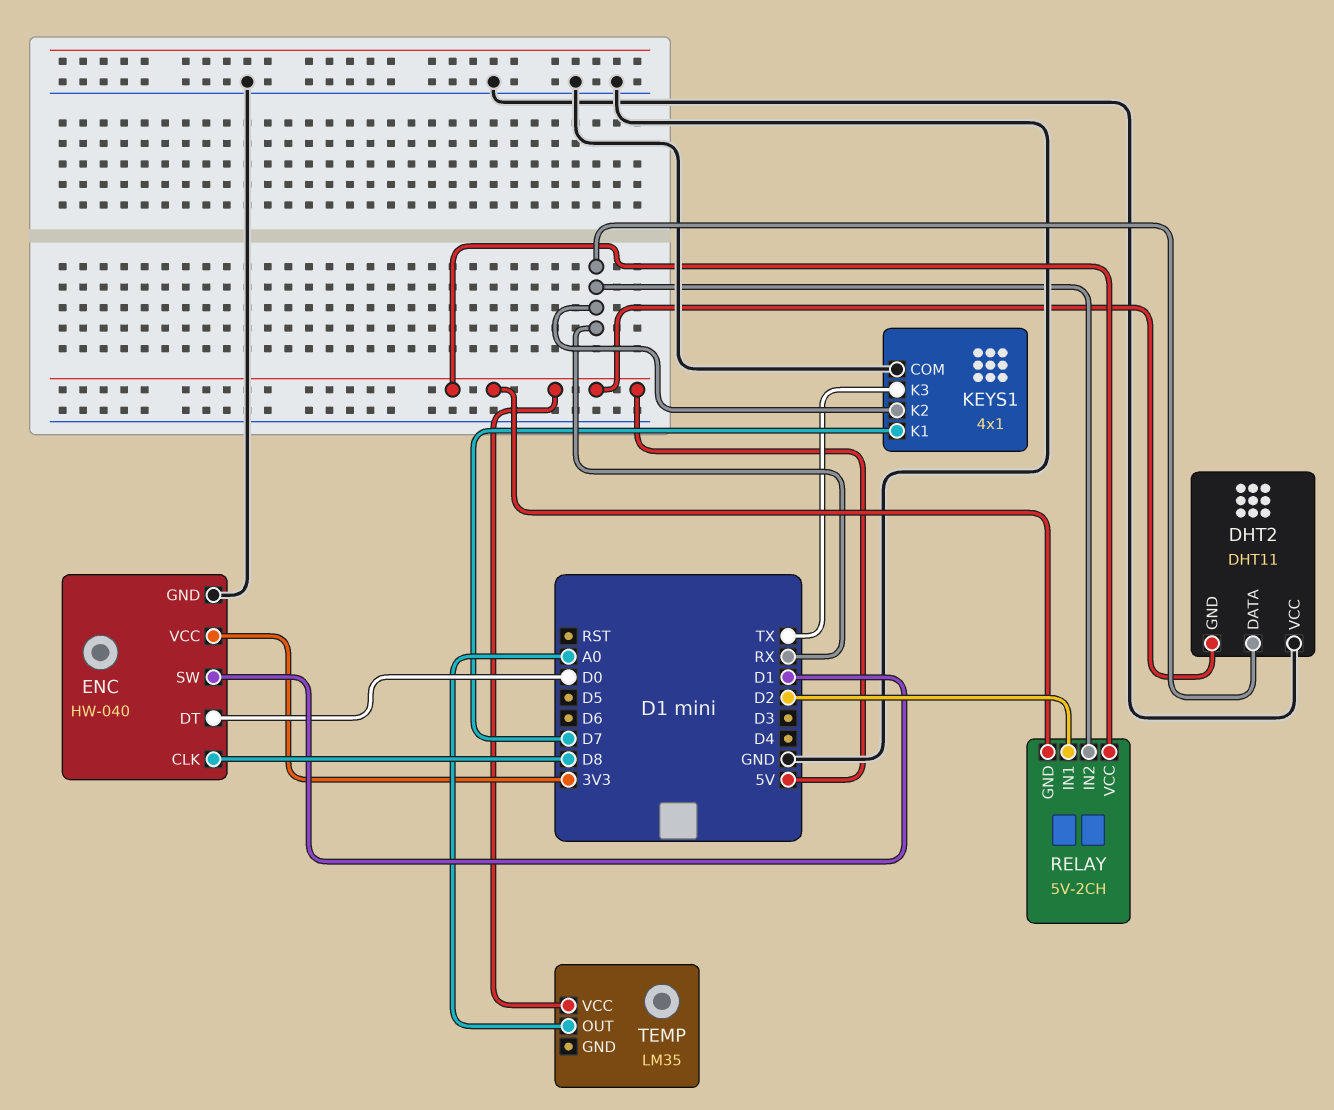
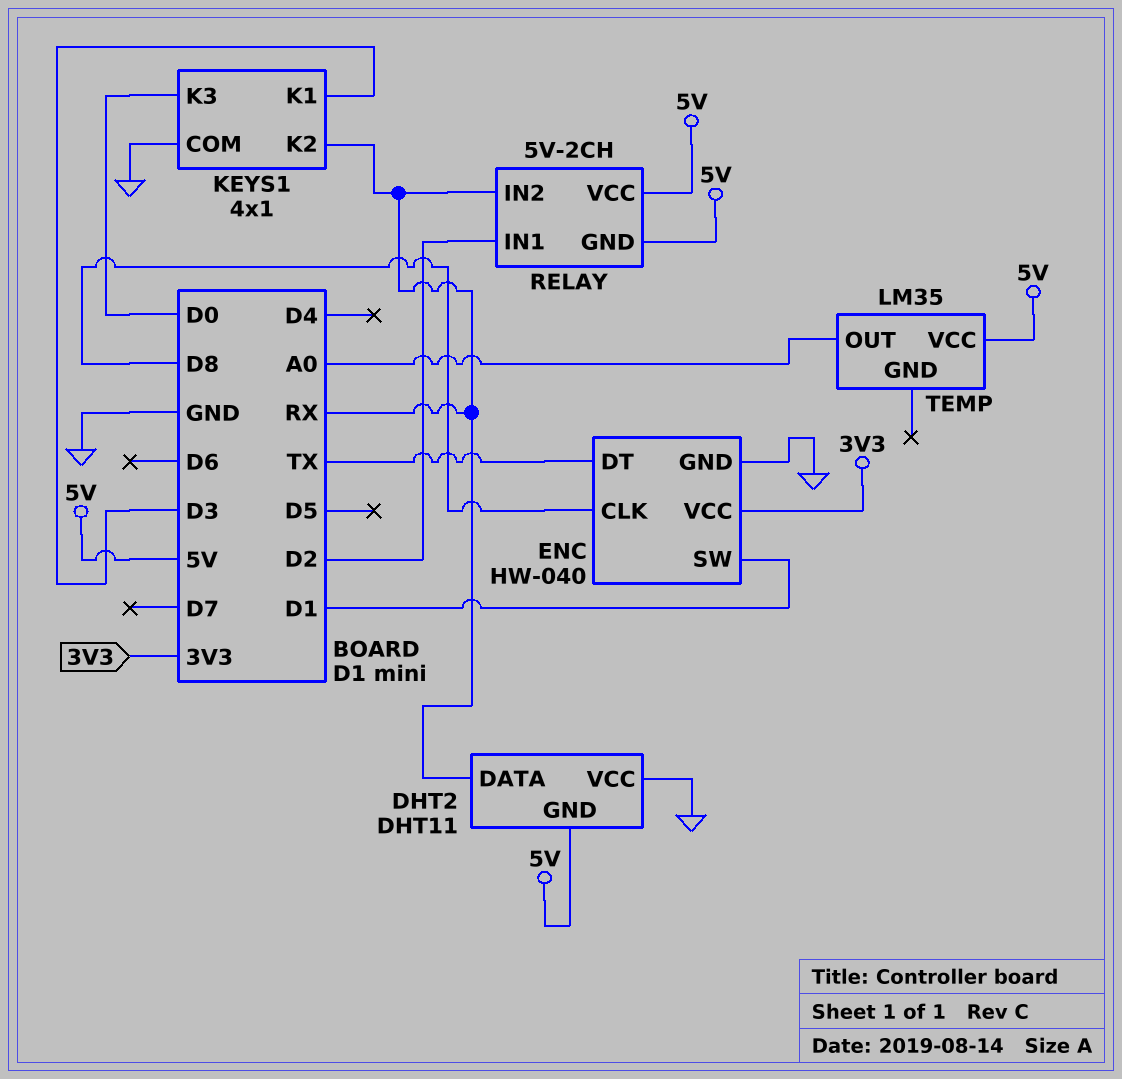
ENC pin DT: D0 -> TX
KEYS1 pin K1: D7 -> D3
KEYS1 pin K3: TX -> D0

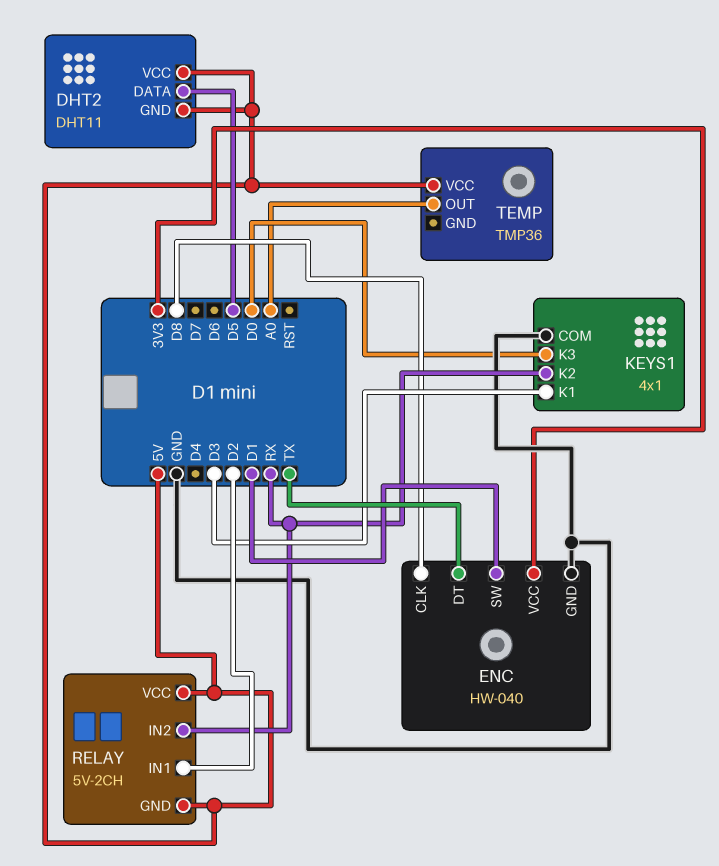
DHT2 pin DATA: RX -> D5
DHT2 pin VCC: GND -> 5V
TEMP: LM35 -> TMP36

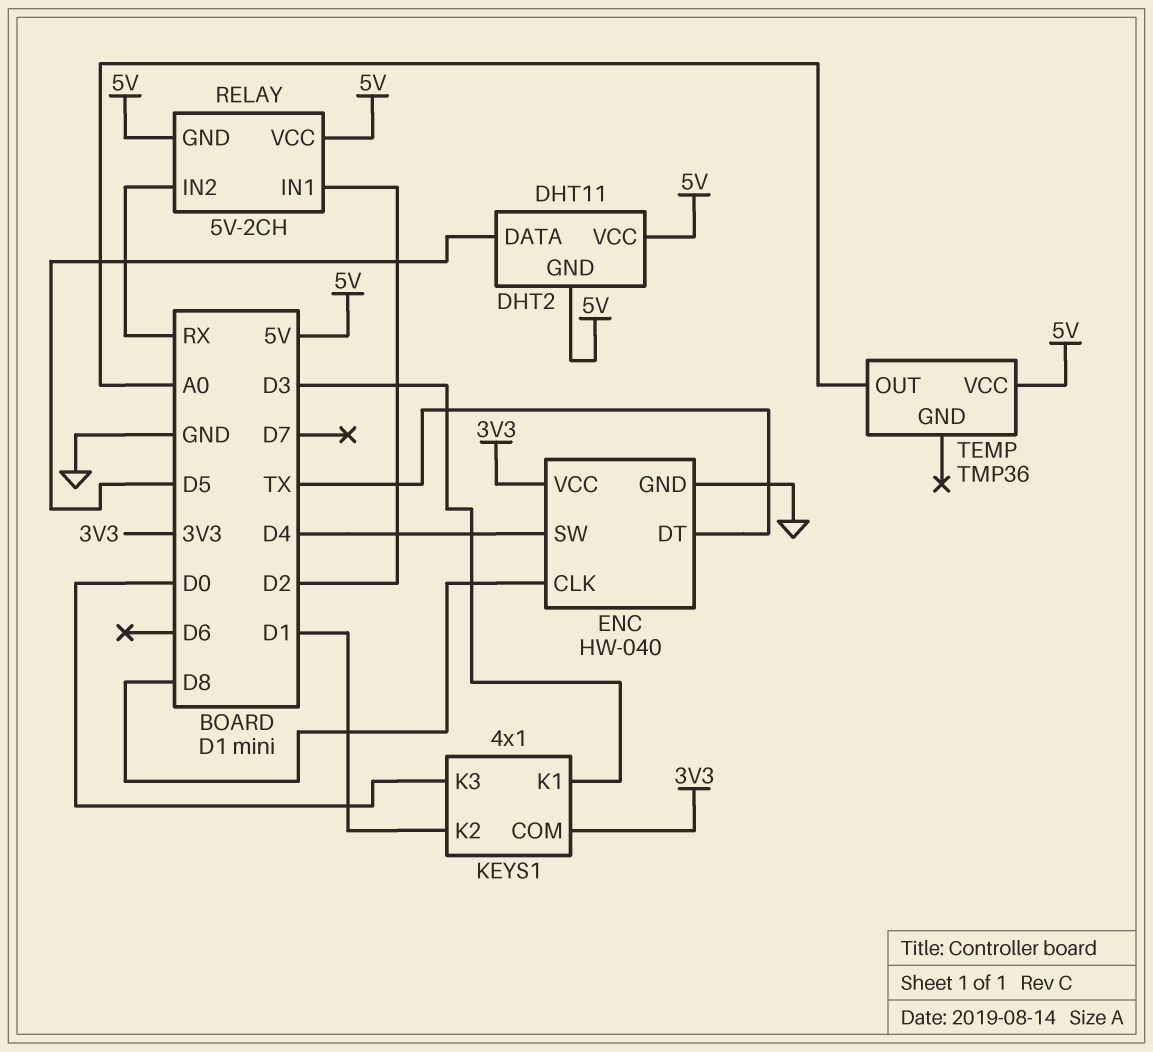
ENC pin SW: D1 -> D4
KEYS1 pin COM: GND -> 3V3
KEYS1 pin K2: RX -> D1

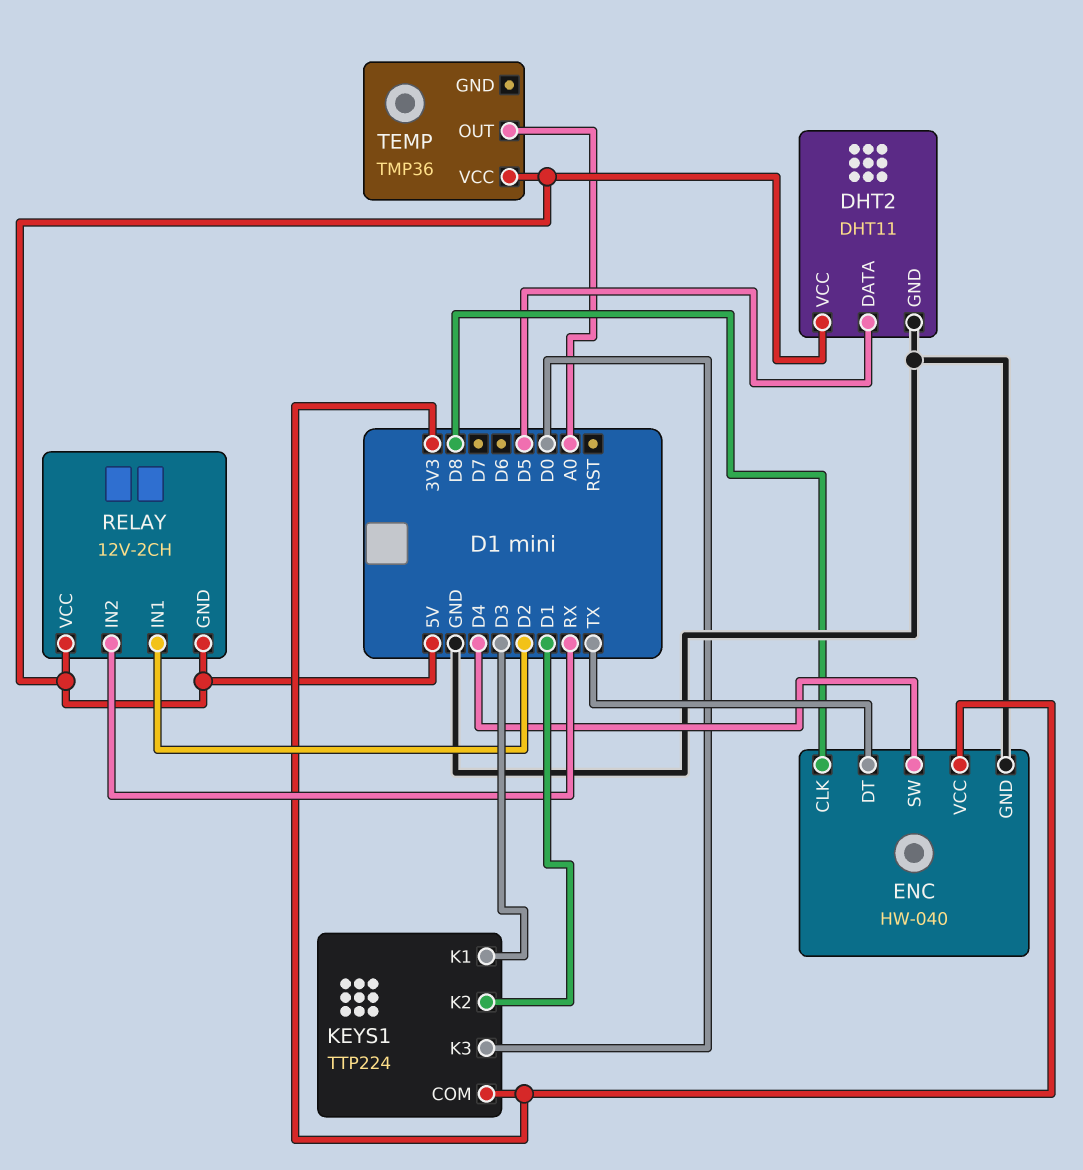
DHT2 pin GND: 5V -> GND
KEYS1: 4x1 -> TTP224
RELAY: 5V-2CH -> 12V-2CH

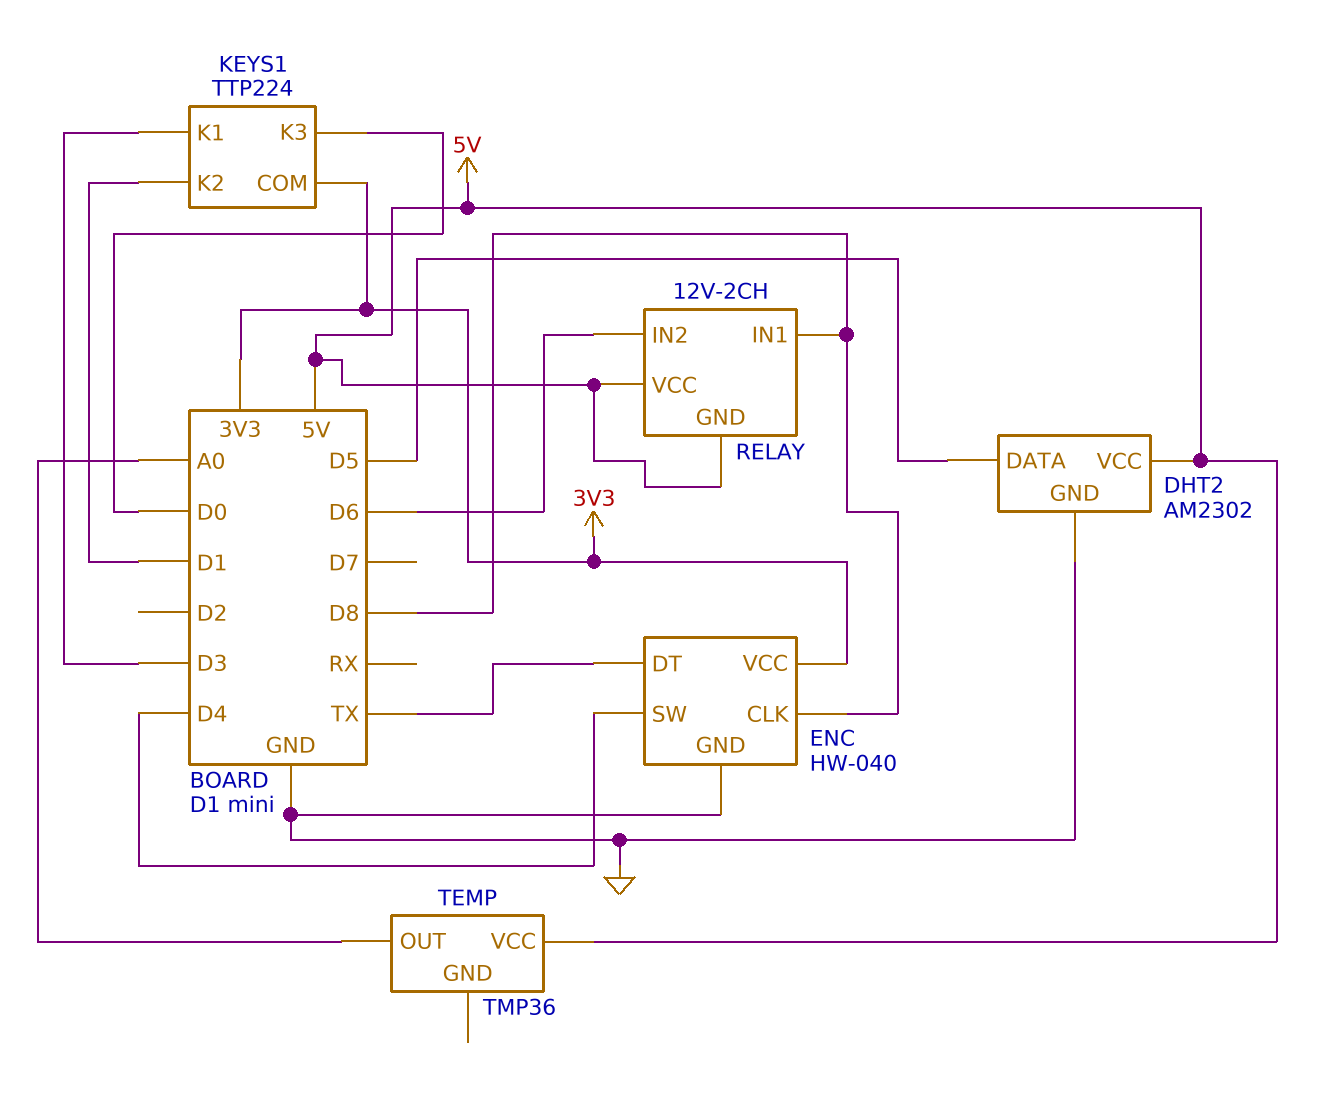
DHT2: DHT11 -> AM2302
RELAY pin IN1: D2 -> D8
RELAY pin IN2: RX -> D6

